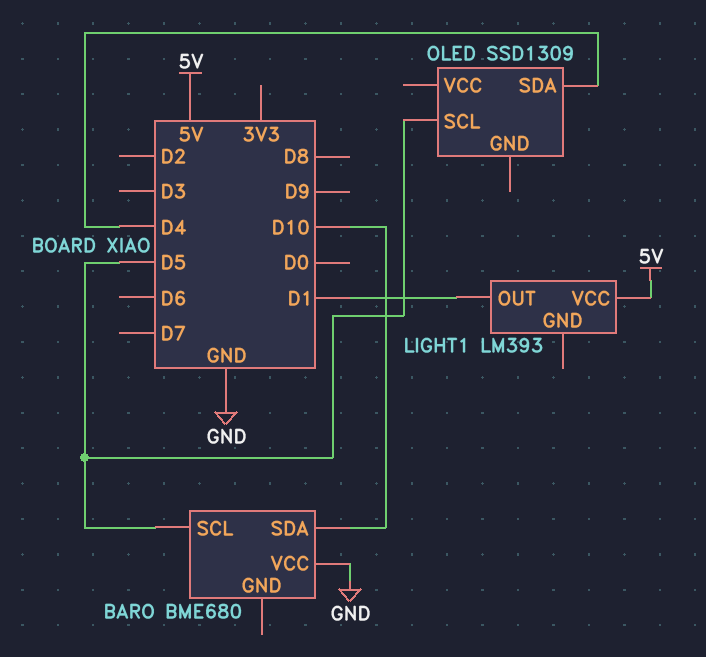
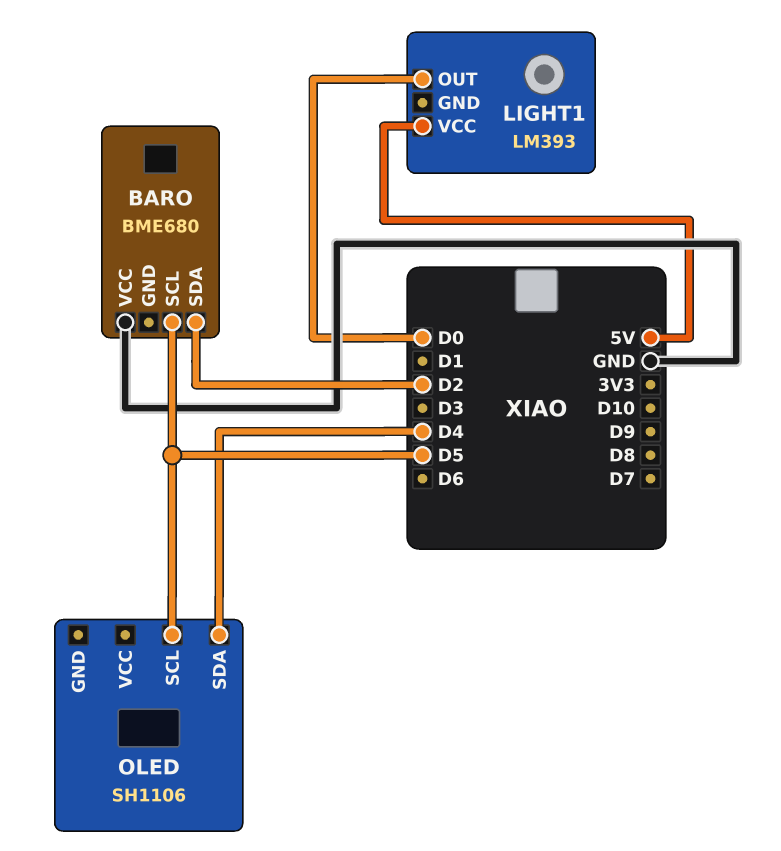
BARO pin SDA: D10 -> D2
LIGHT1 pin OUT: D1 -> D0
OLED: SSD1309 -> SH1106

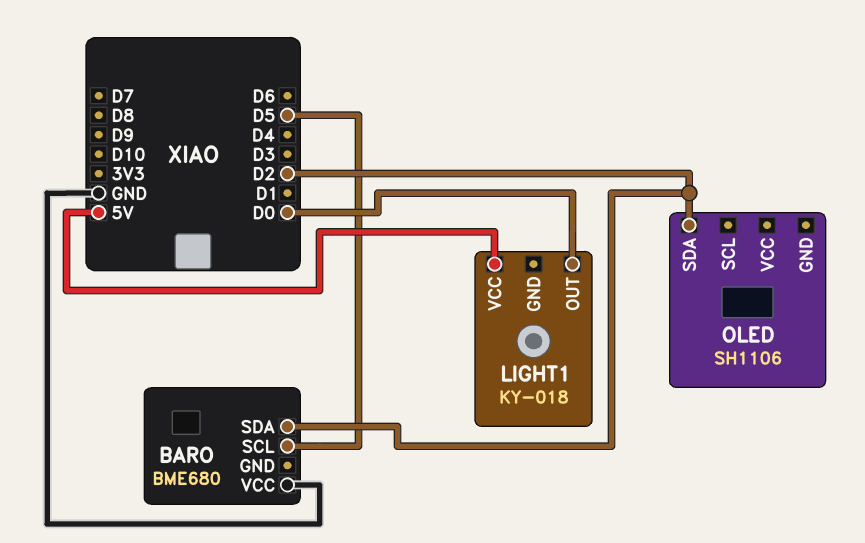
LIGHT1: LM393 -> KY-018
OLED pin SCL: D5 -> none
OLED pin SDA: D4 -> D2

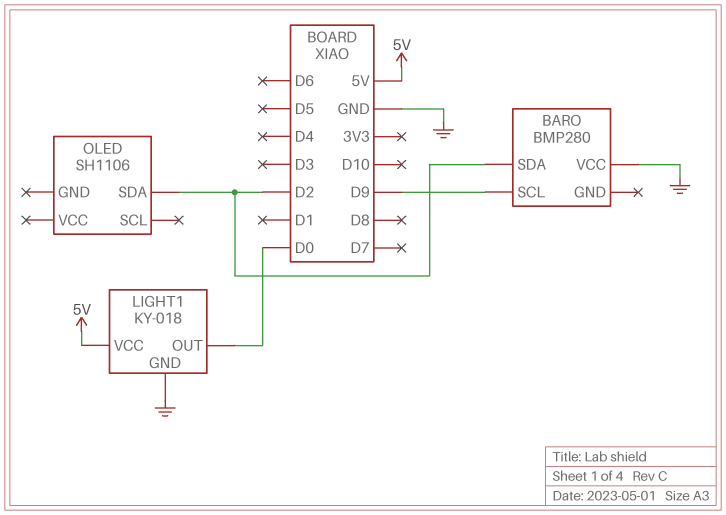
BARO: BME680 -> BMP280
BARO pin SCL: D5 -> D9
LIGHT1 pin GND: none -> GND

